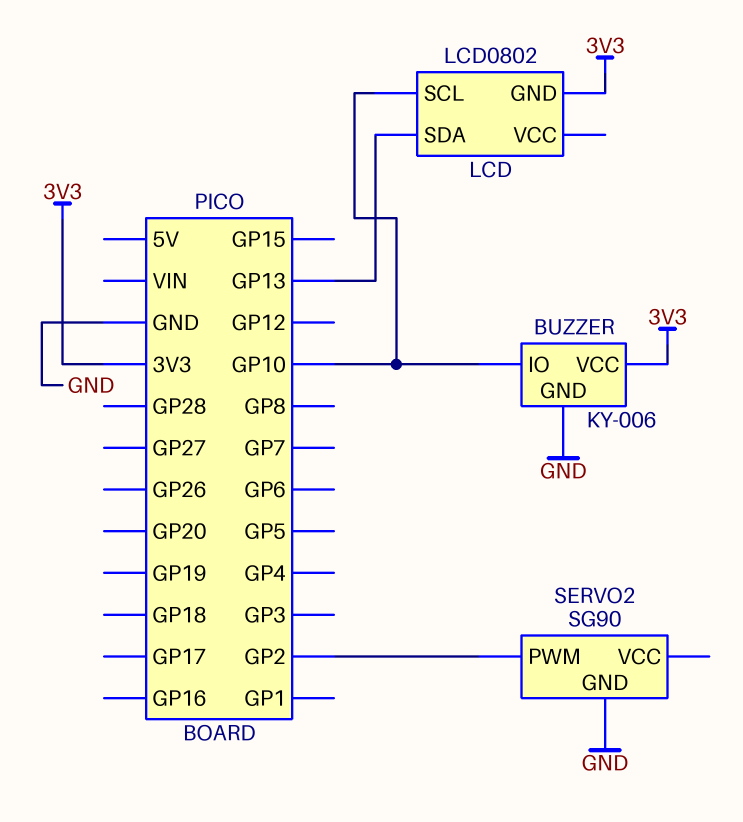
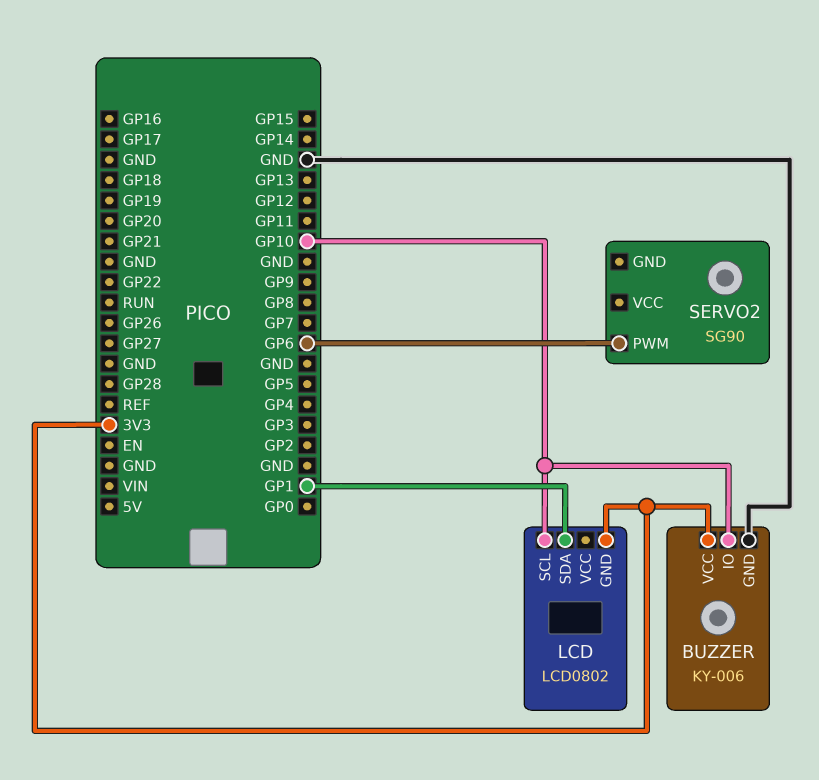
LCD pin SDA: GP13 -> GP1
SERVO2 pin GND: GND -> none
SERVO2 pin PWM: GP2 -> GP6

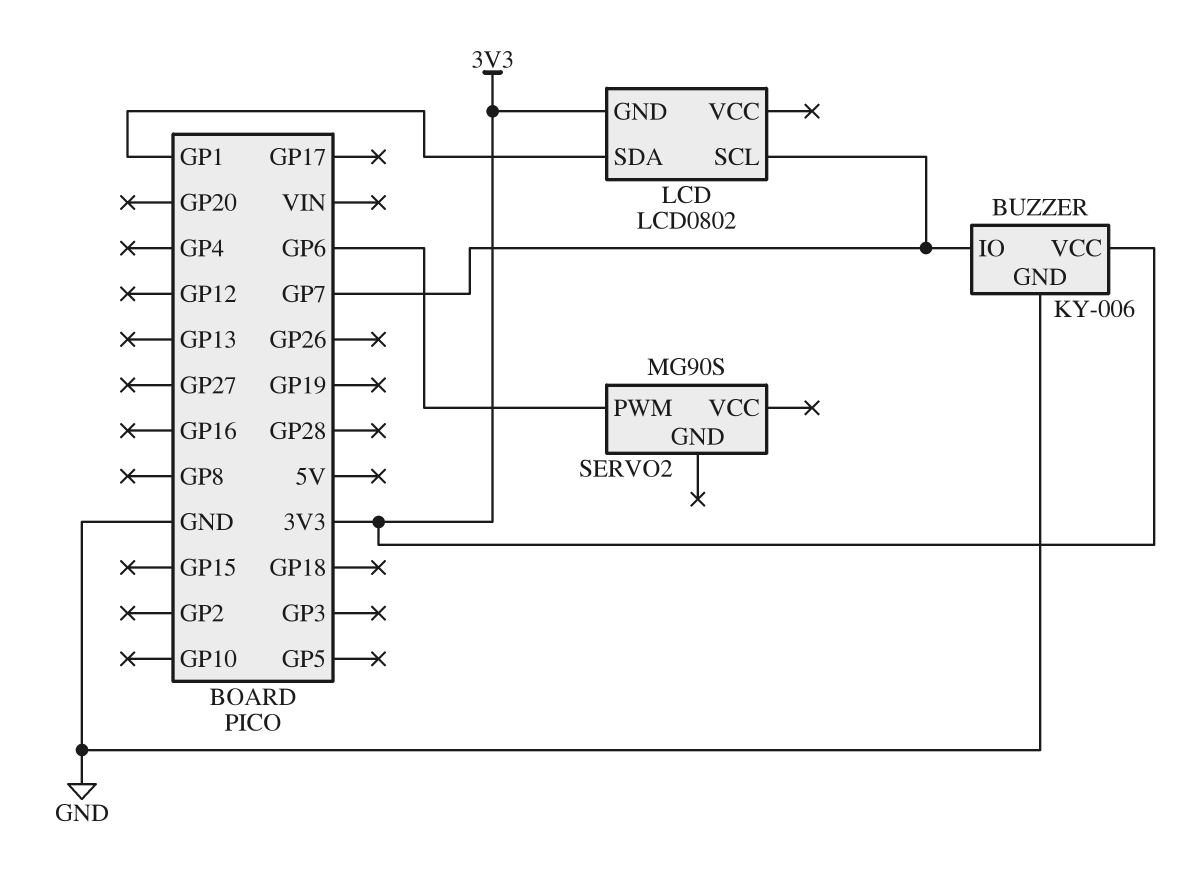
BUZZER pin IO: GP10 -> GP7
LCD pin SCL: GP10 -> GP7
SERVO2: SG90 -> MG90S

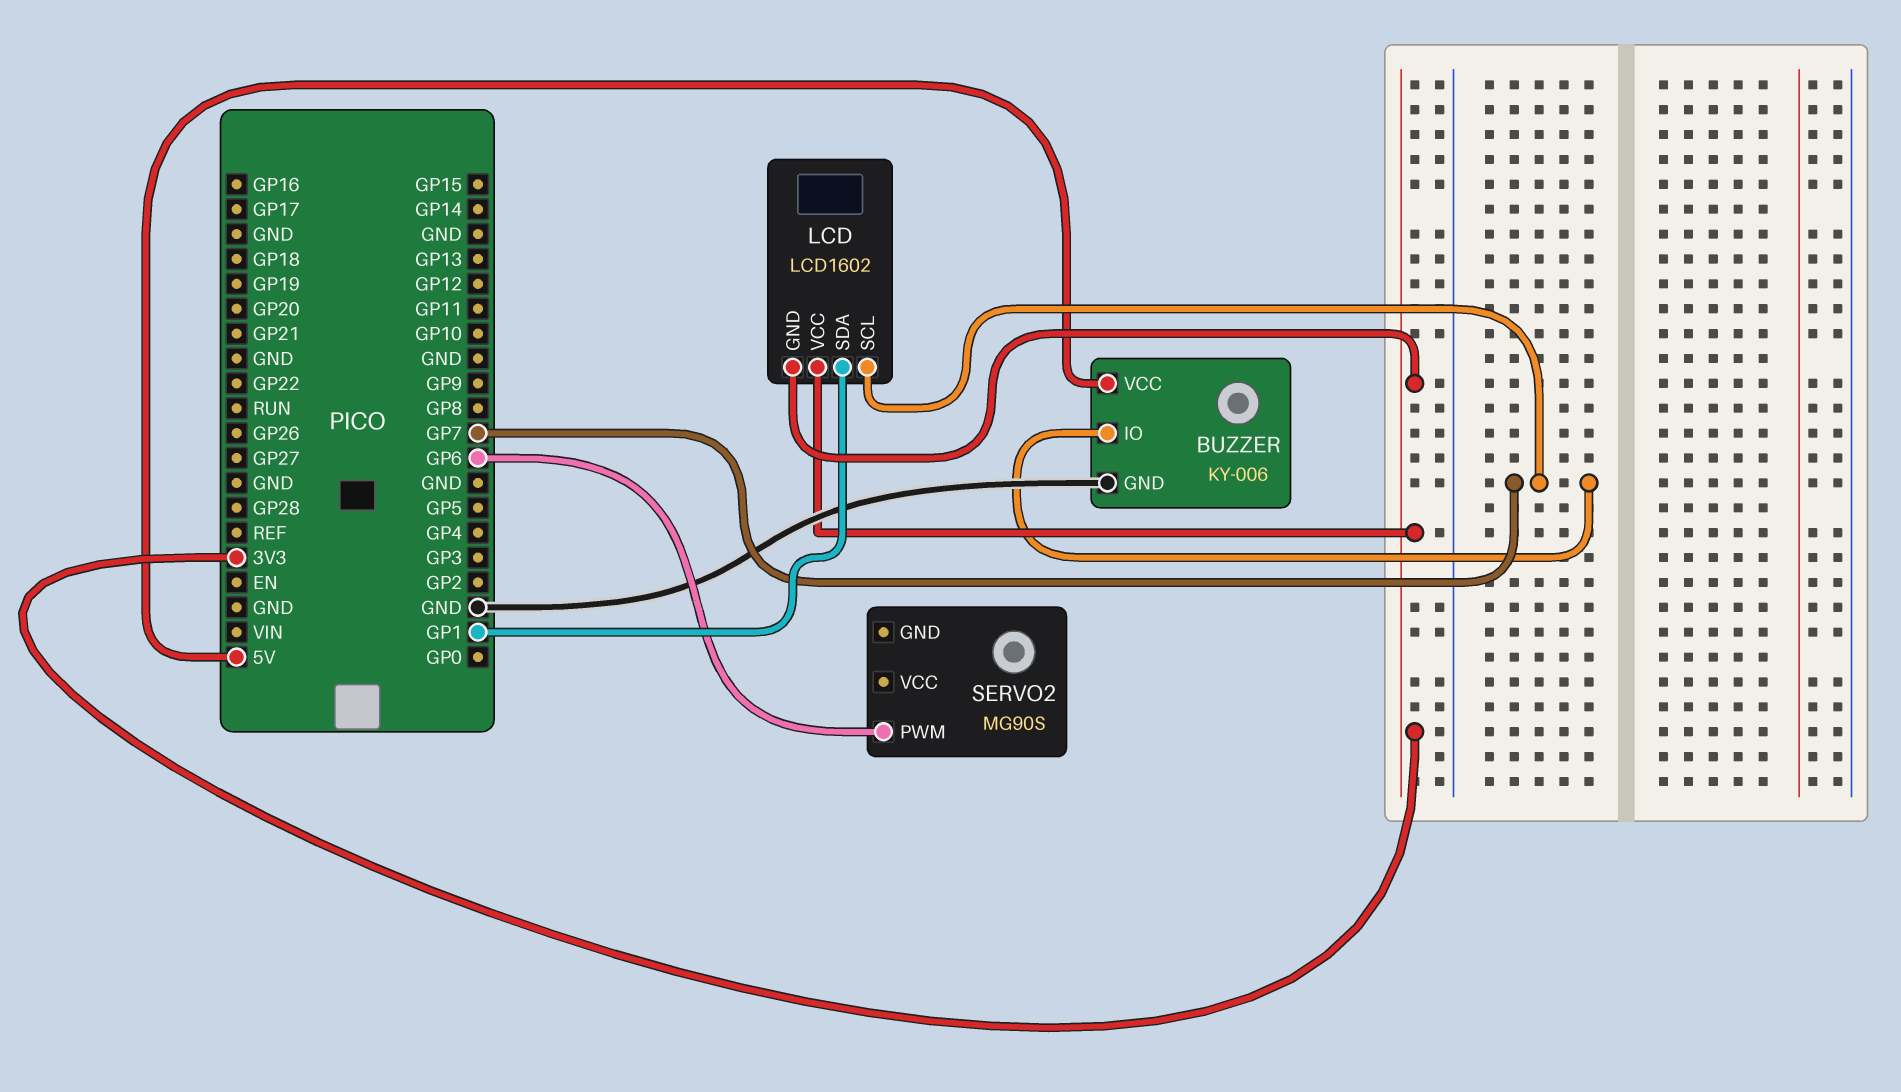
BUZZER pin VCC: 3V3 -> 5V
LCD: LCD0802 -> LCD1602
LCD pin VCC: none -> 3V3

